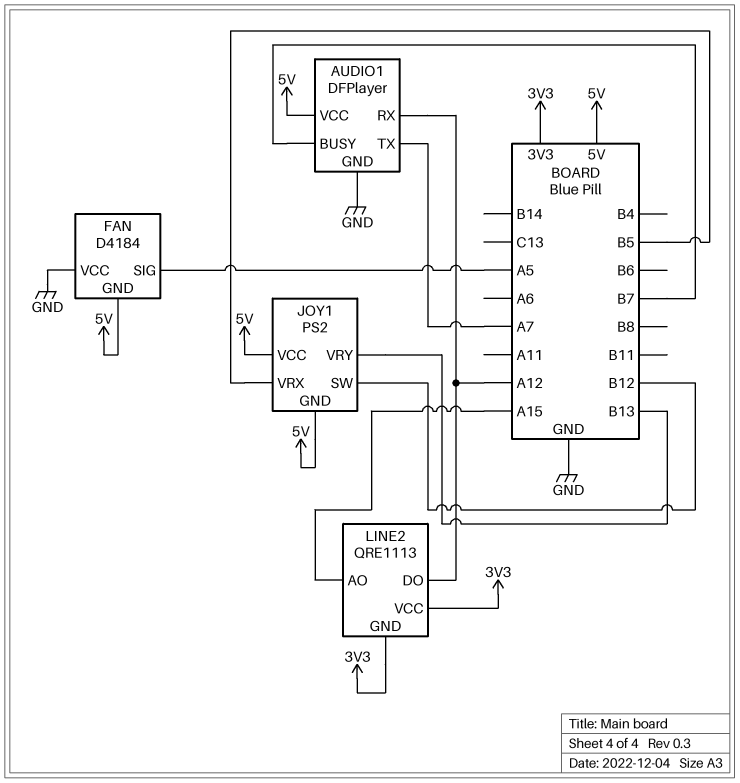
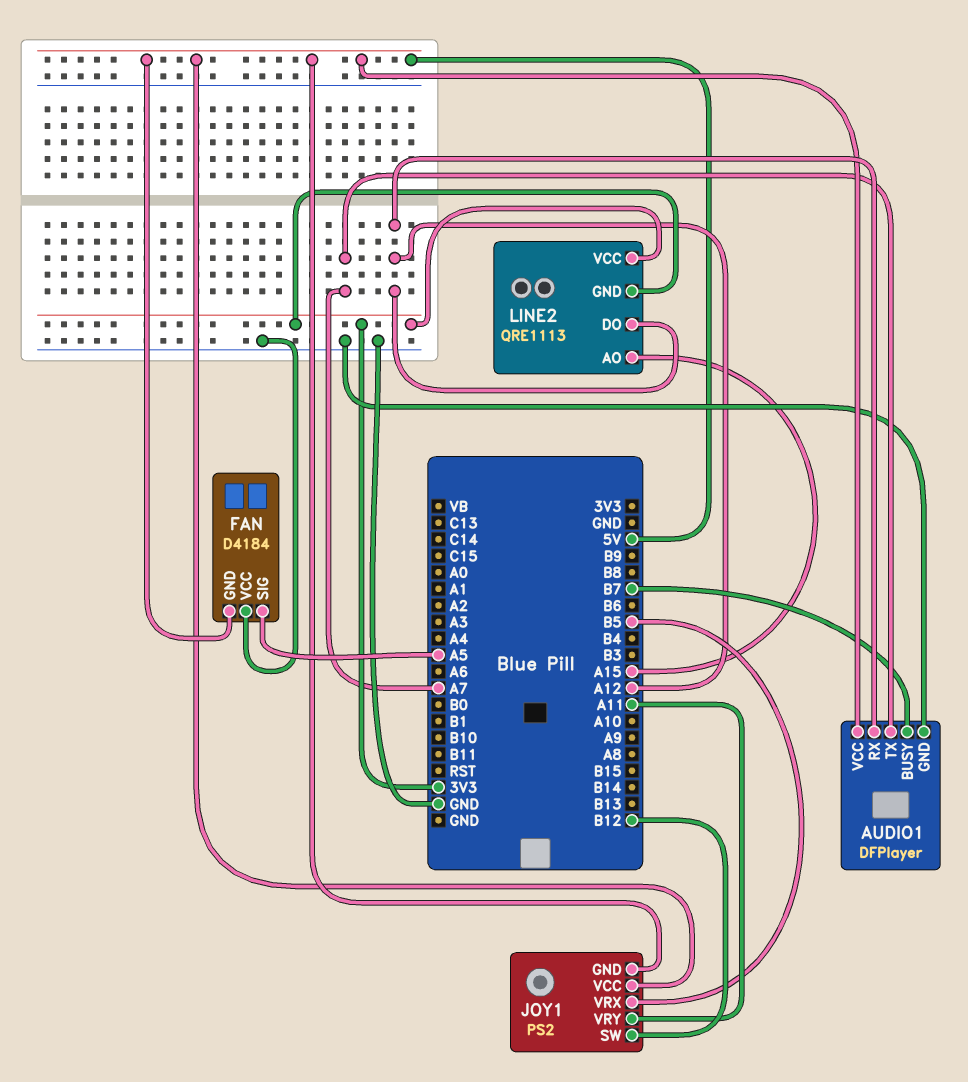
JOY1 pin VRY: B13 -> A11

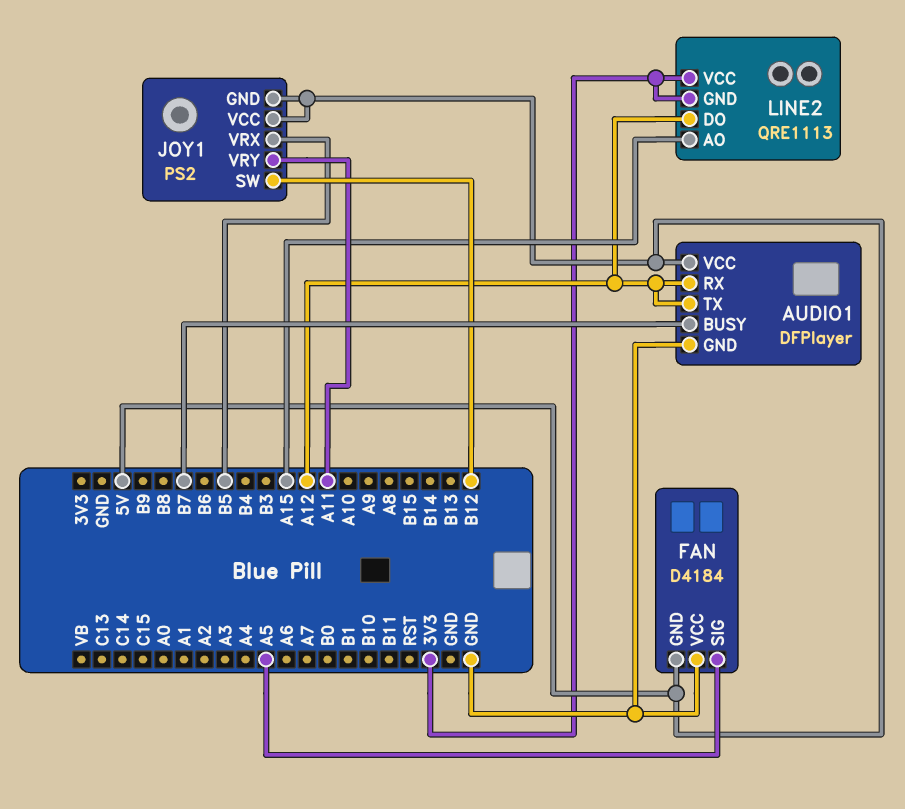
AUDIO1 pin TX: A7 -> A12

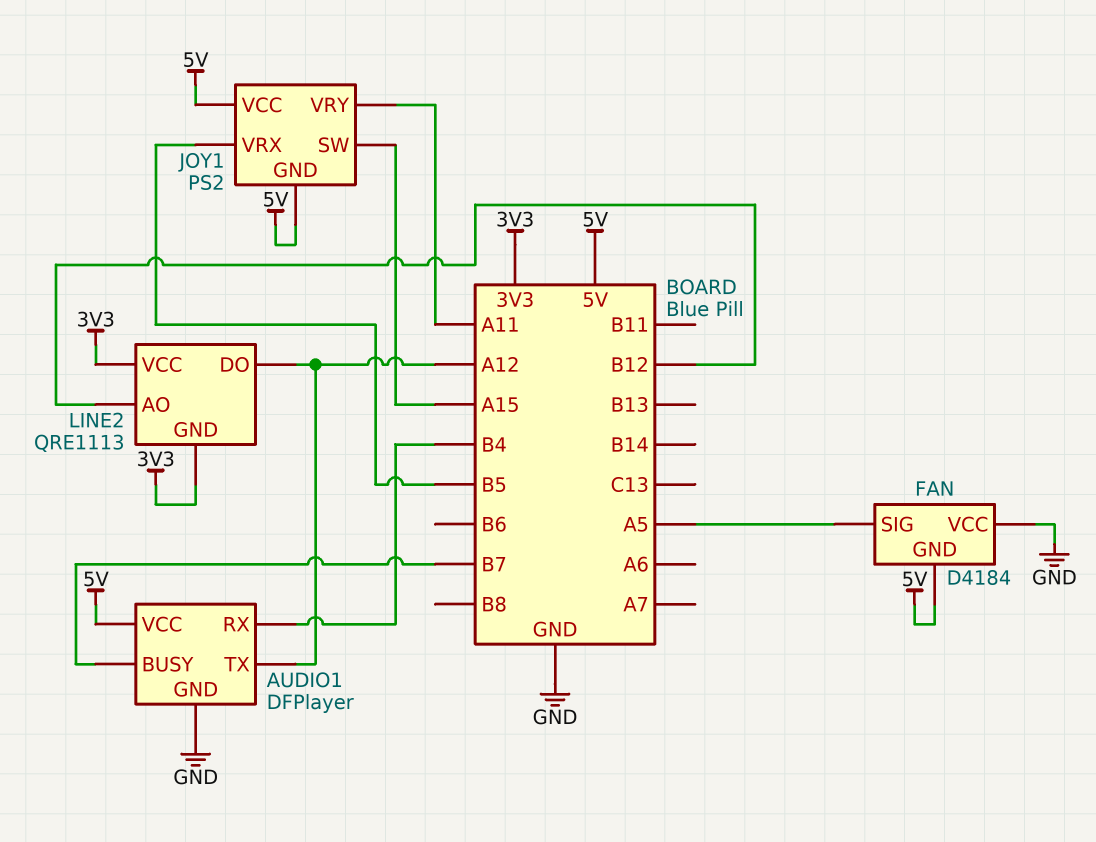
AUDIO1 pin RX: A12 -> B4
JOY1 pin SW: B12 -> A15
LINE2 pin AO: A15 -> B12

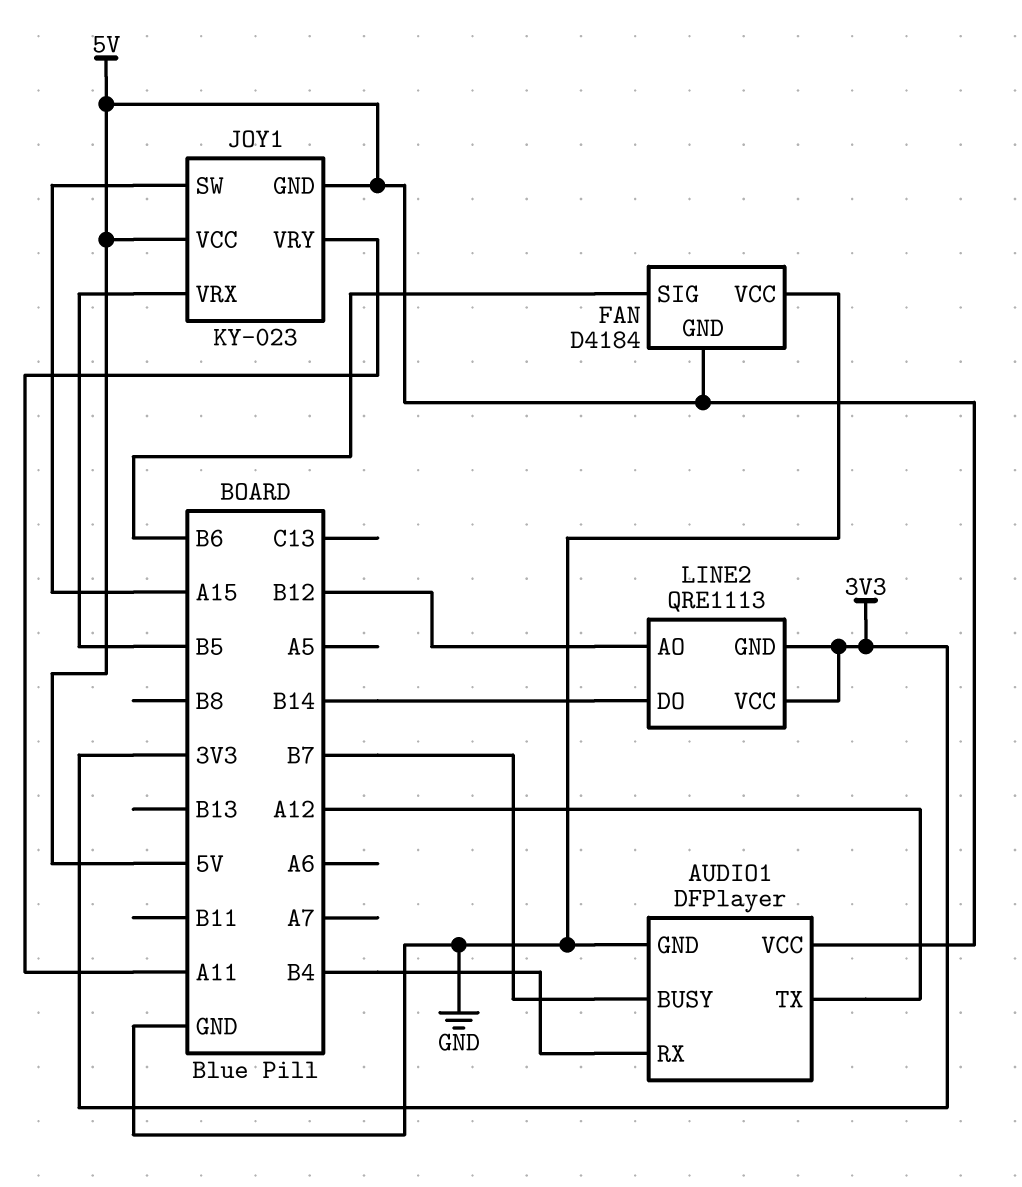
FAN pin SIG: A5 -> B6
JOY1: PS2 -> KY-023
LINE2 pin DO: A12 -> B14

